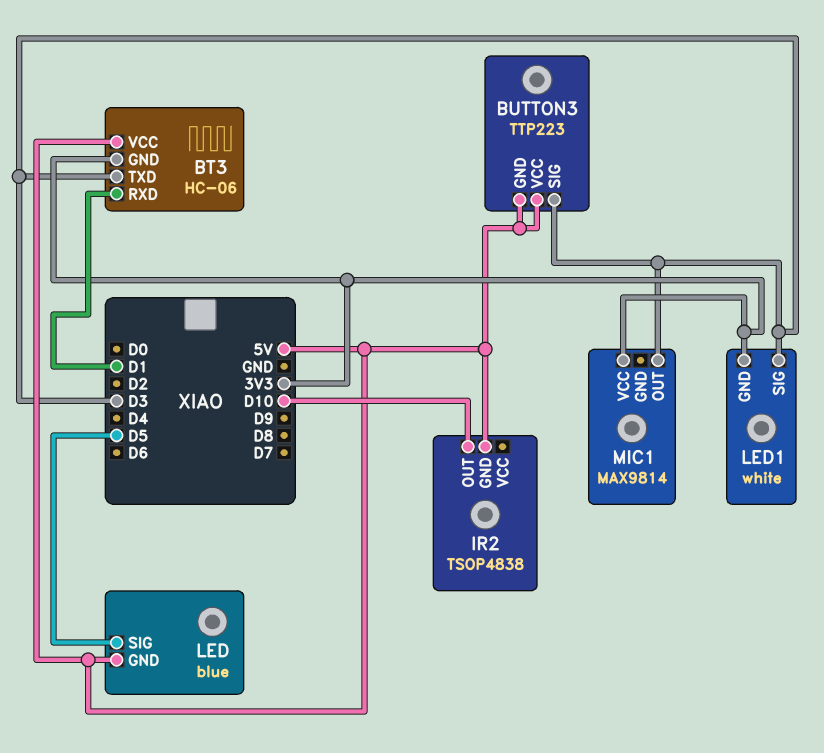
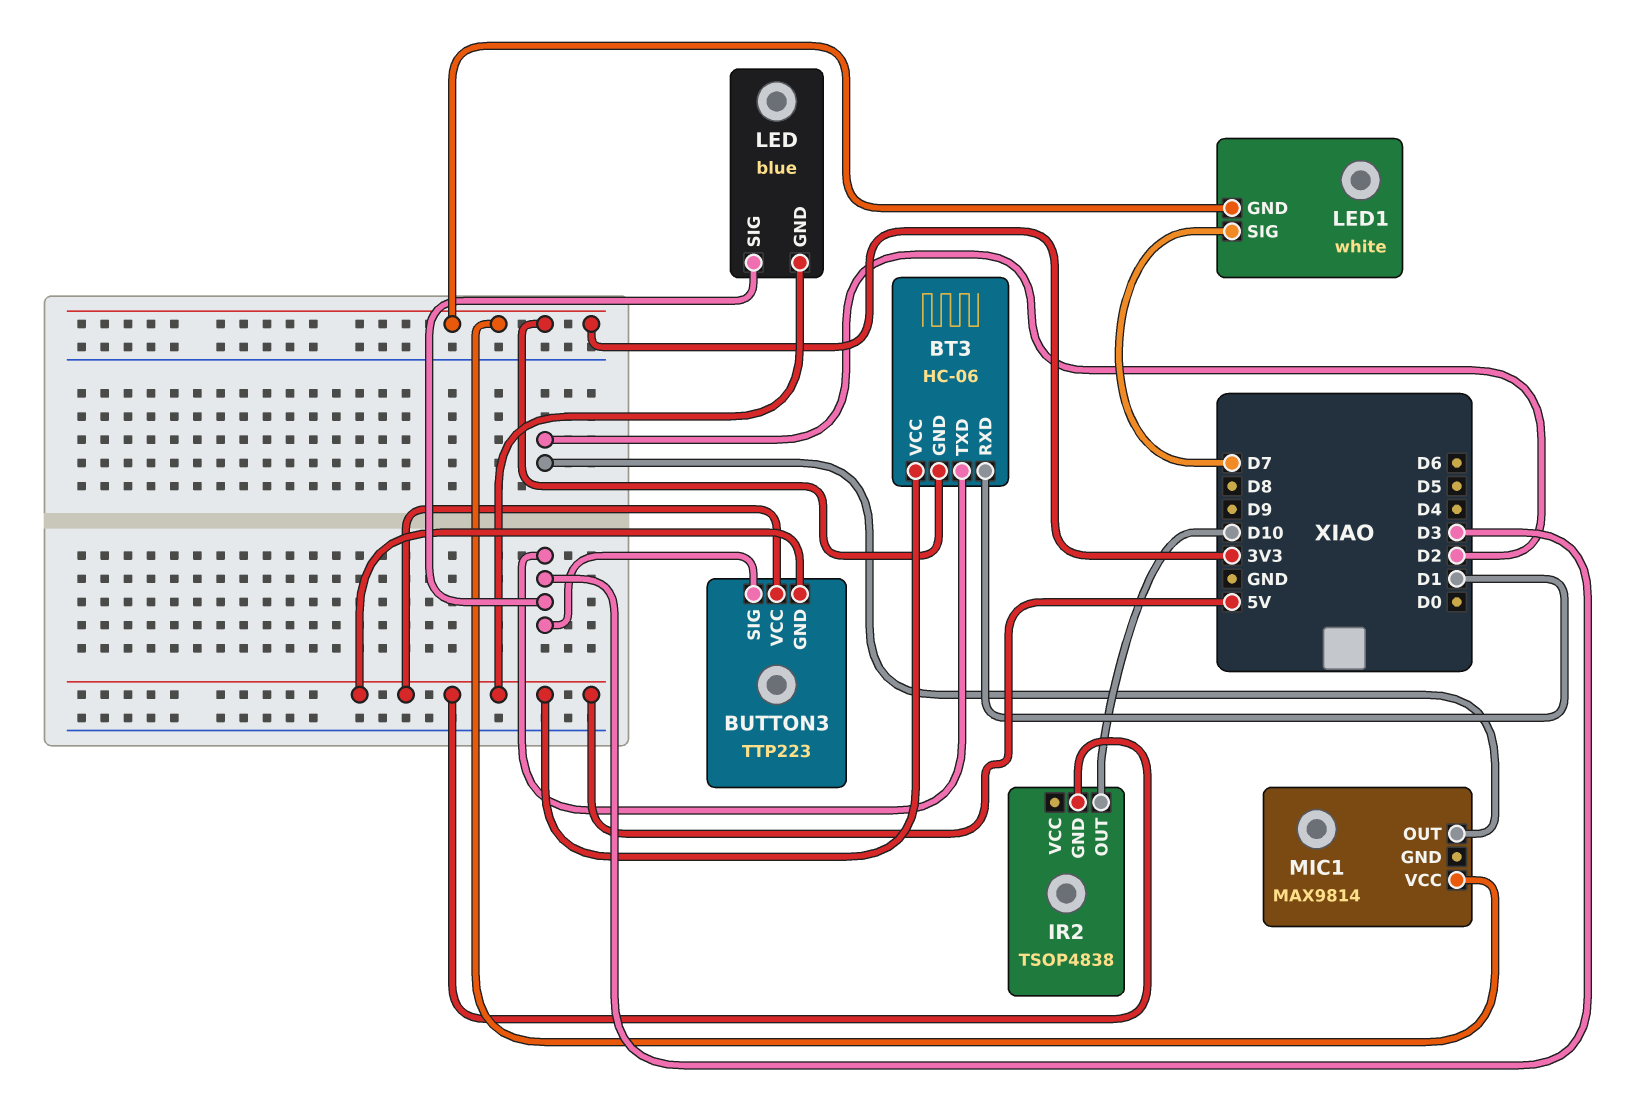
LED pin SIG: D5 -> D3
LED1 pin SIG: D3 -> D7
MIC1 pin OUT: D3 -> D2

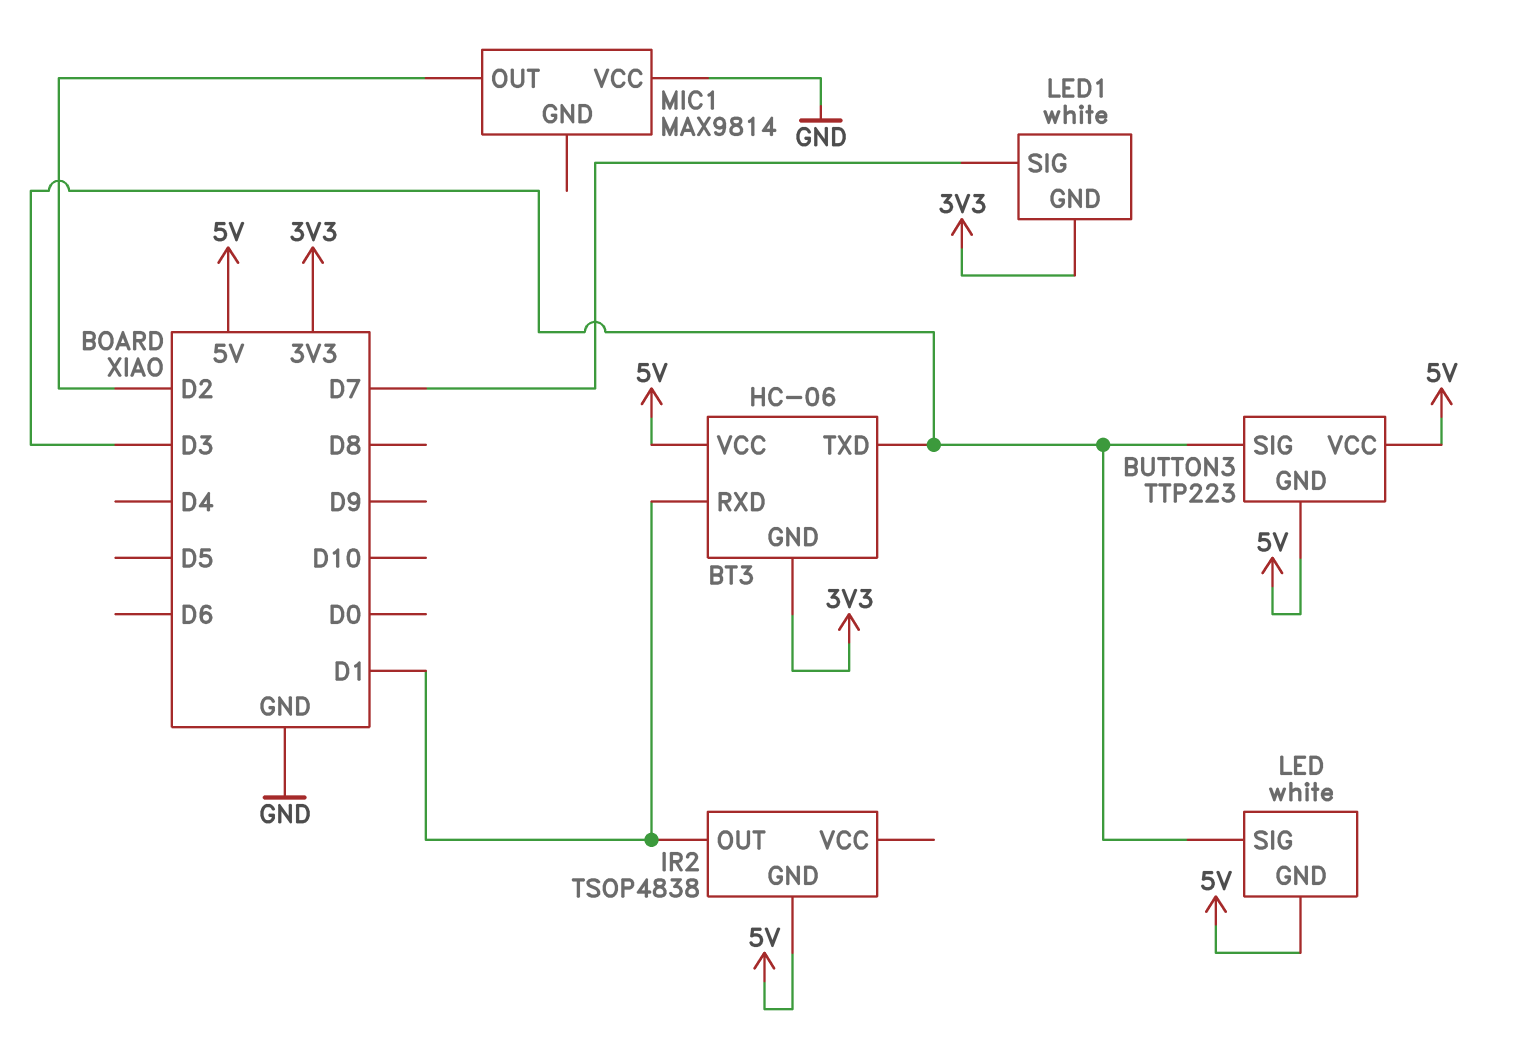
IR2 pin OUT: D10 -> D1
LED: blue -> white
MIC1 pin VCC: 3V3 -> GND

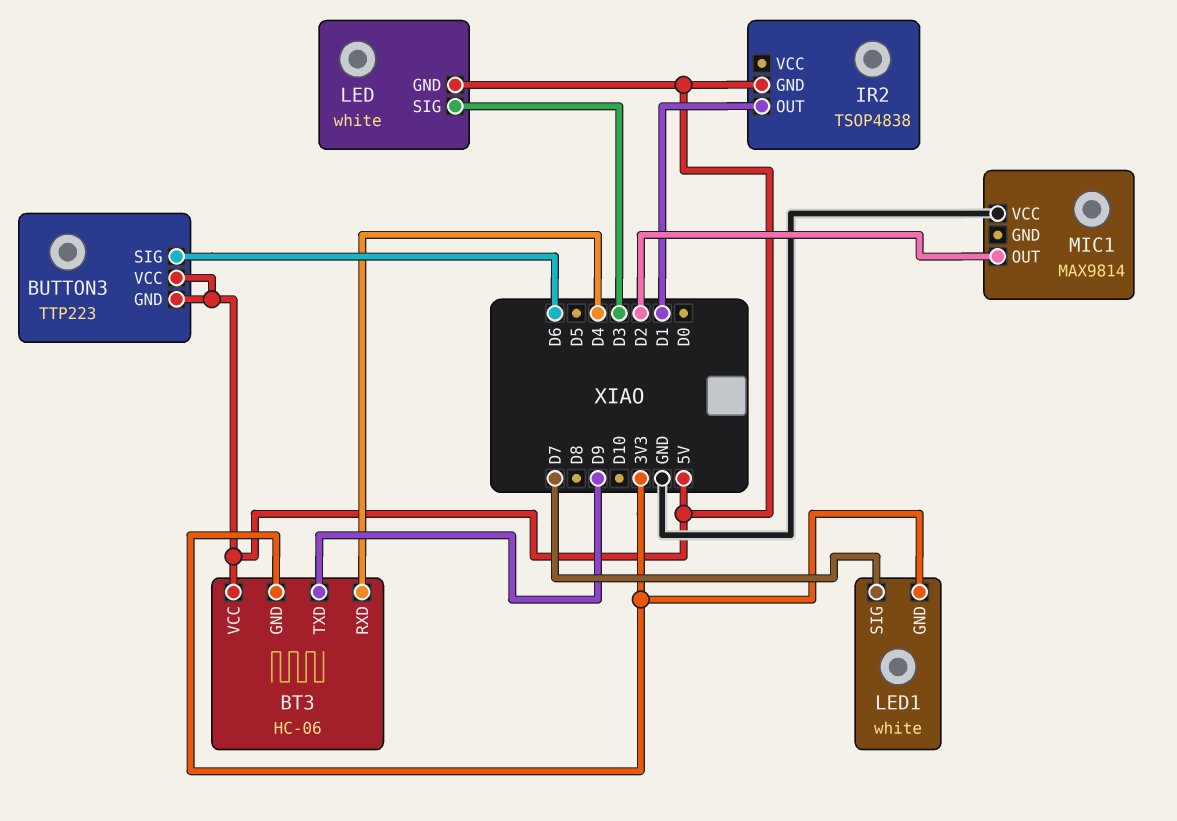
BT3 pin RXD: D1 -> D4
BT3 pin TXD: D3 -> D9
BUTTON3 pin SIG: D3 -> D6

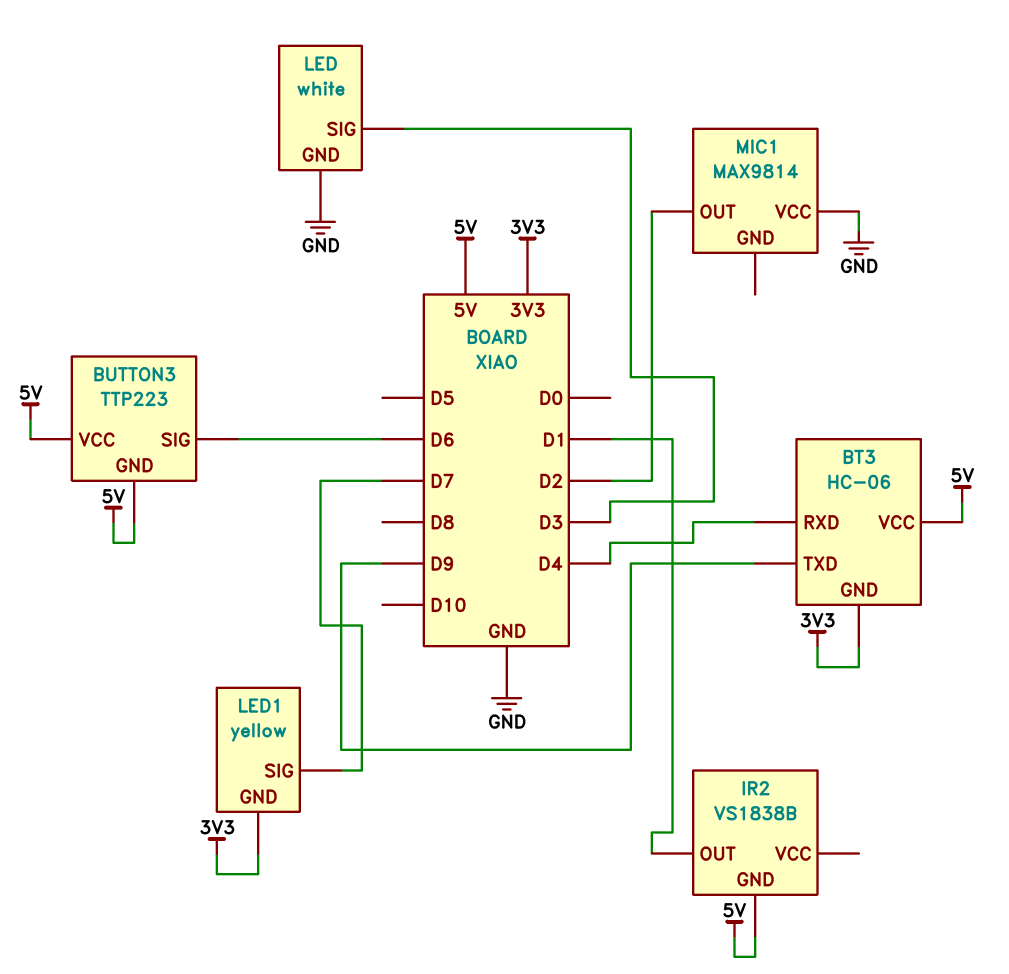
IR2: TSOP4838 -> VS1838B
LED pin GND: 5V -> GND
LED1: white -> yellow

